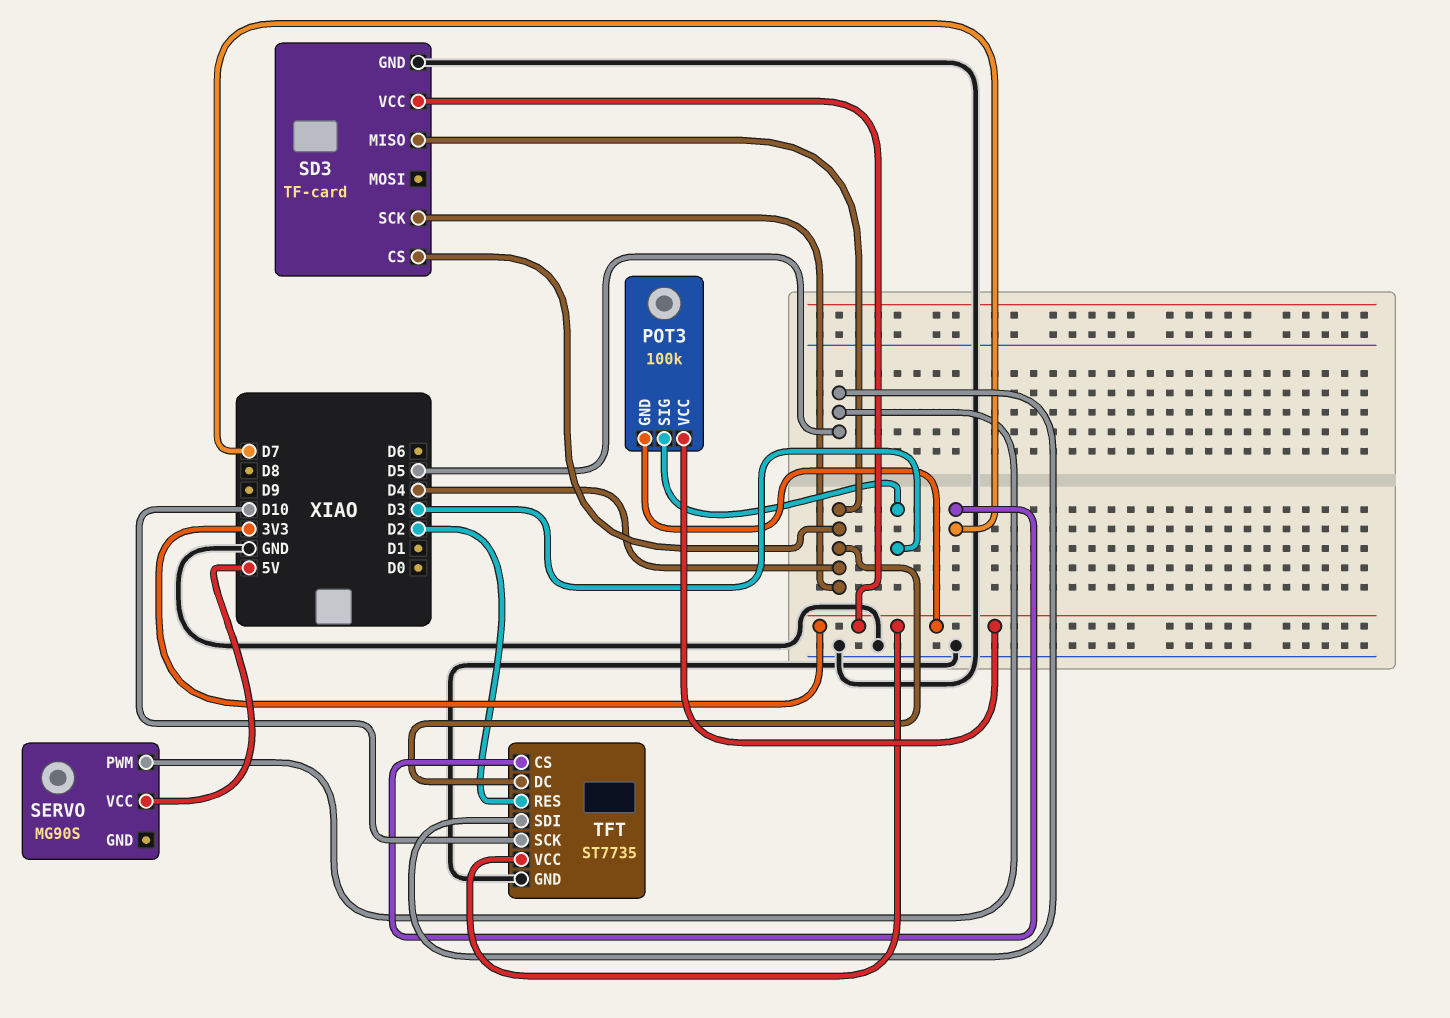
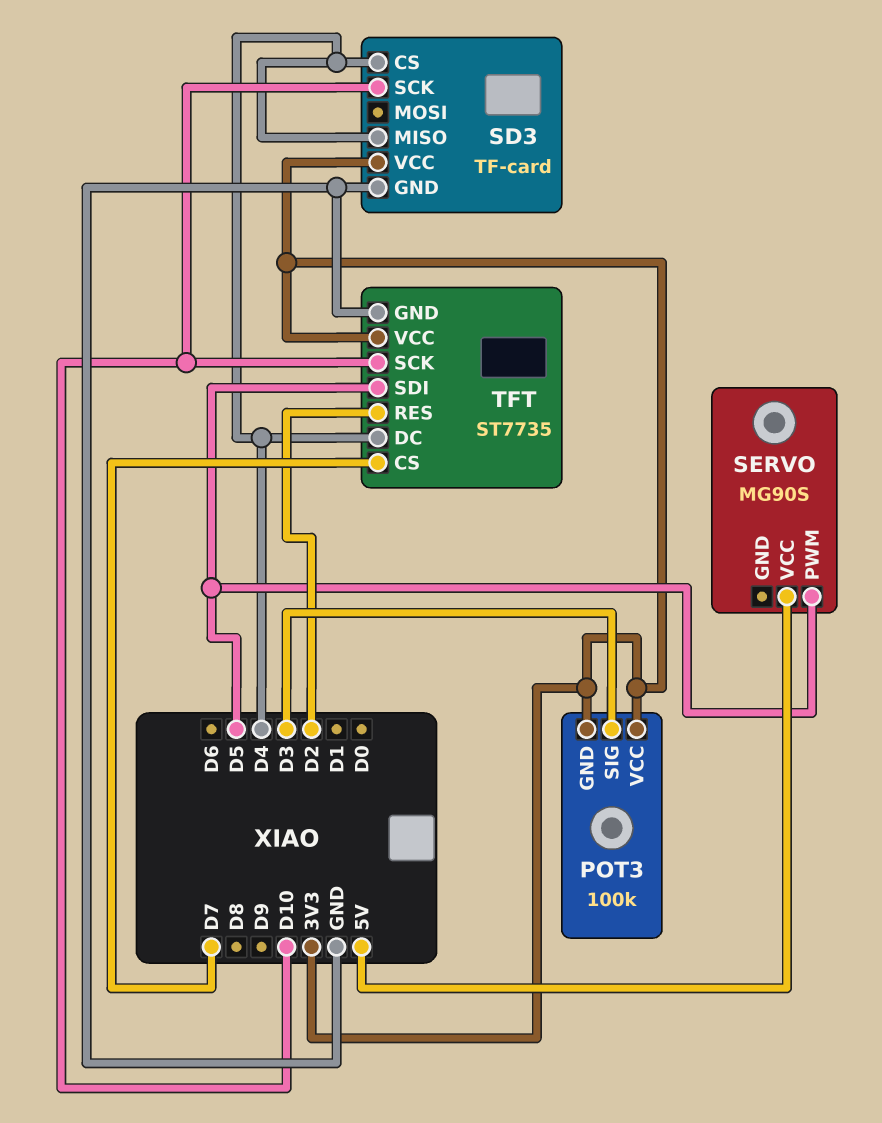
SD3 pin SCK: D4 -> D10

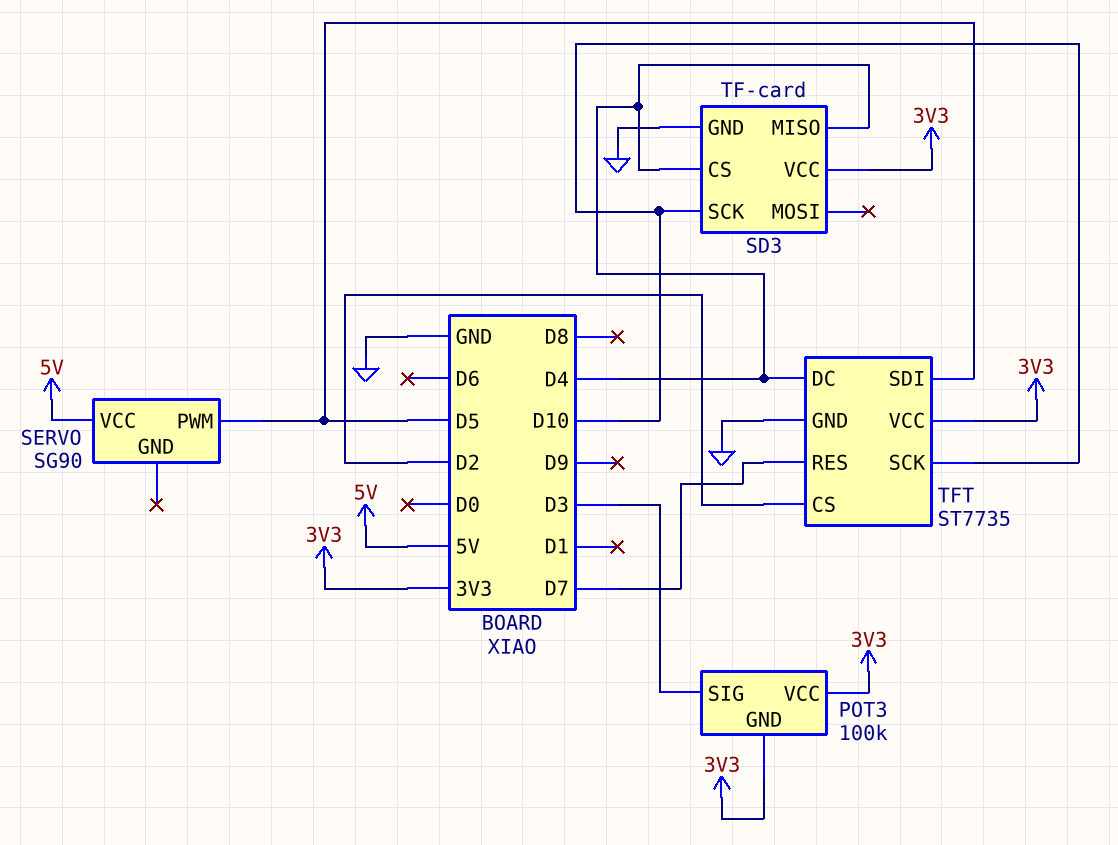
SERVO: MG90S -> SG90
TFT pin CS: D7 -> D2
TFT pin RES: D2 -> D7

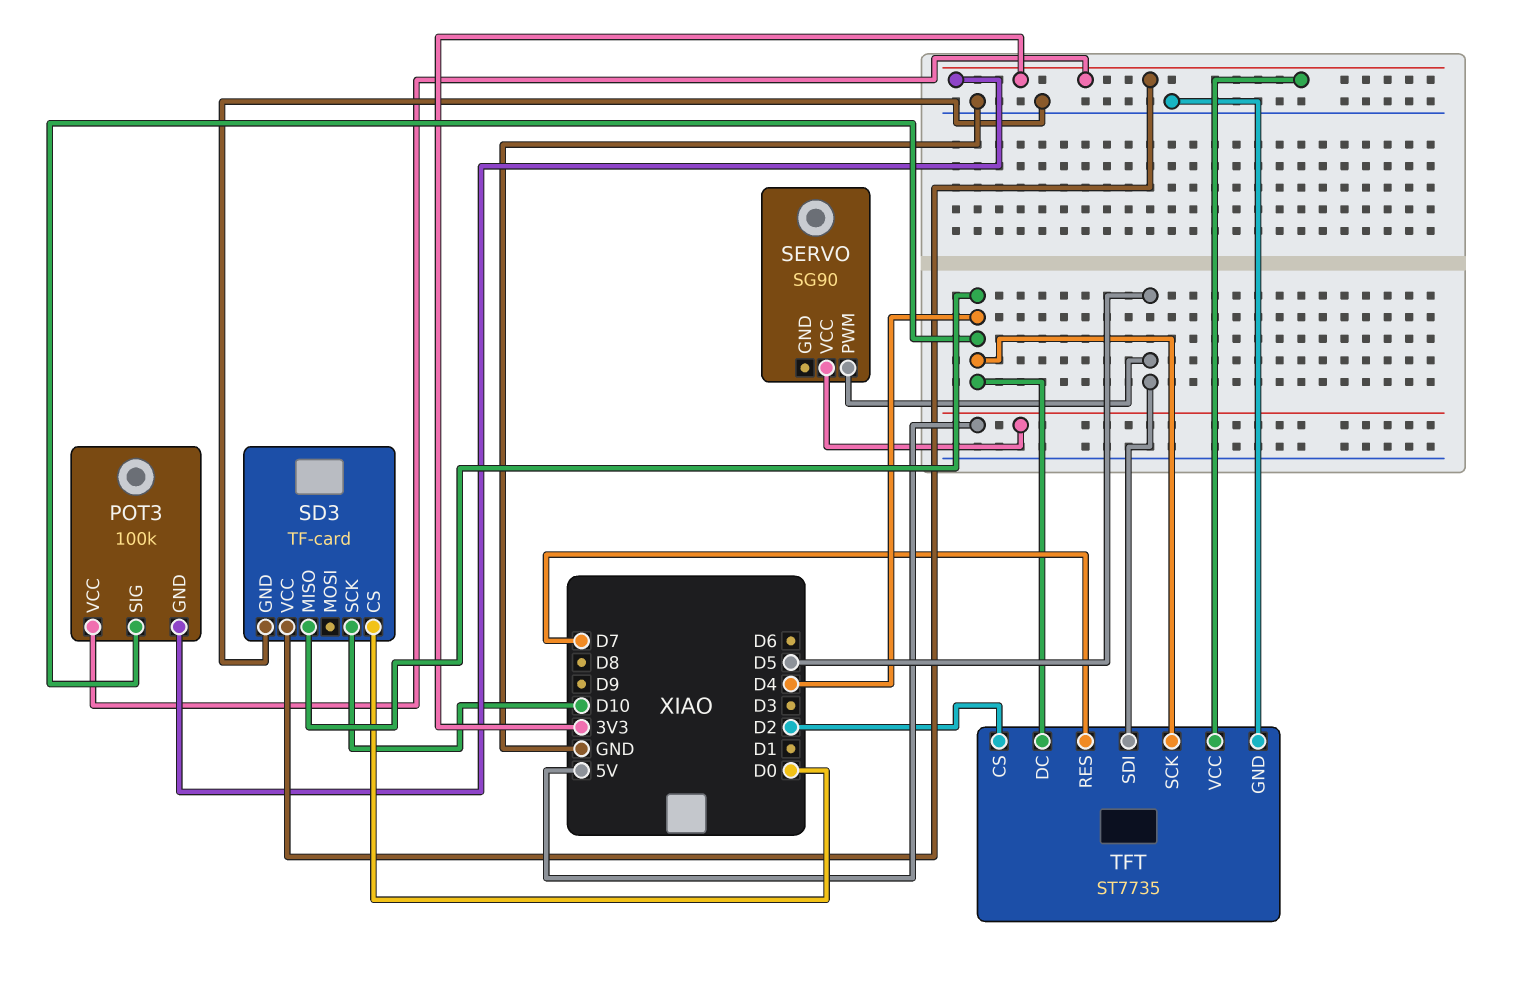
POT3 pin SIG: D3 -> D4
SD3 pin CS: D4 -> D0
TFT pin SCK: D10 -> D4

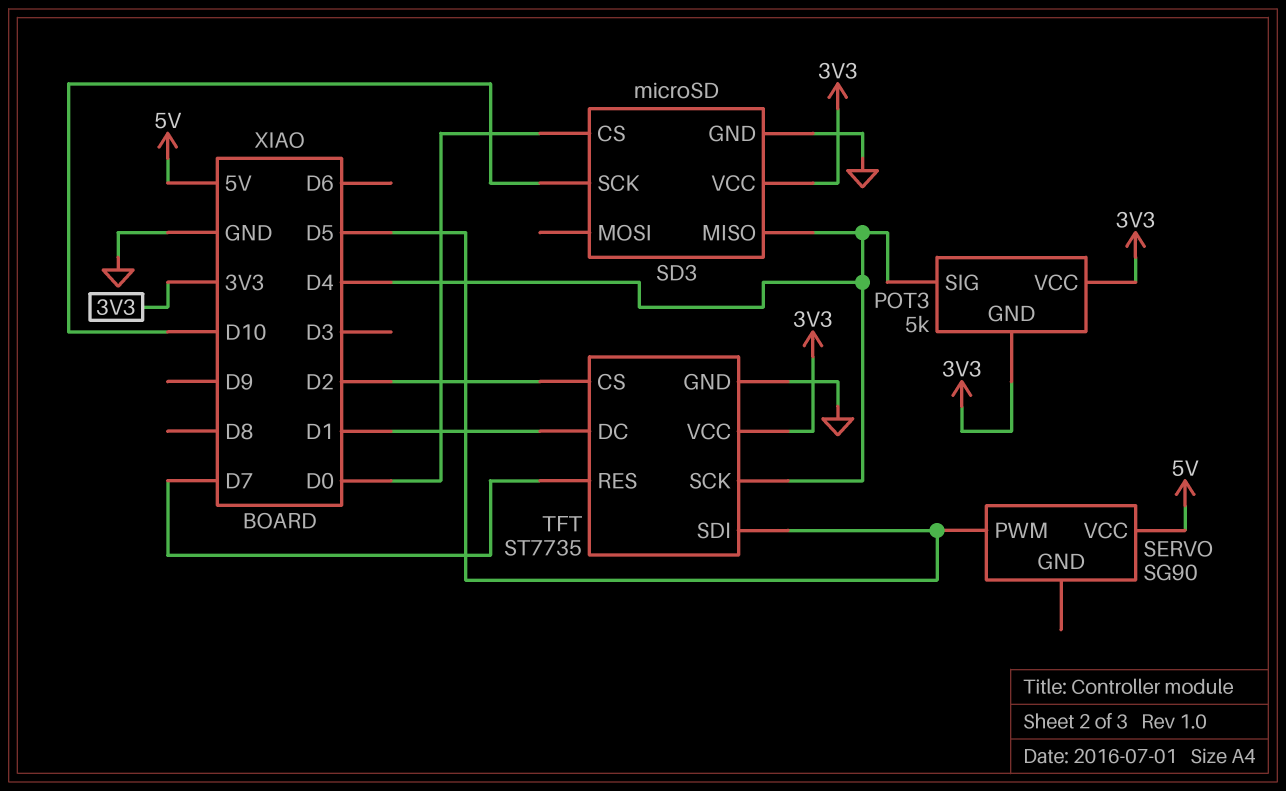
POT3: 100k -> 5k
SD3: TF-card -> microSD
TFT pin DC: D4 -> D1

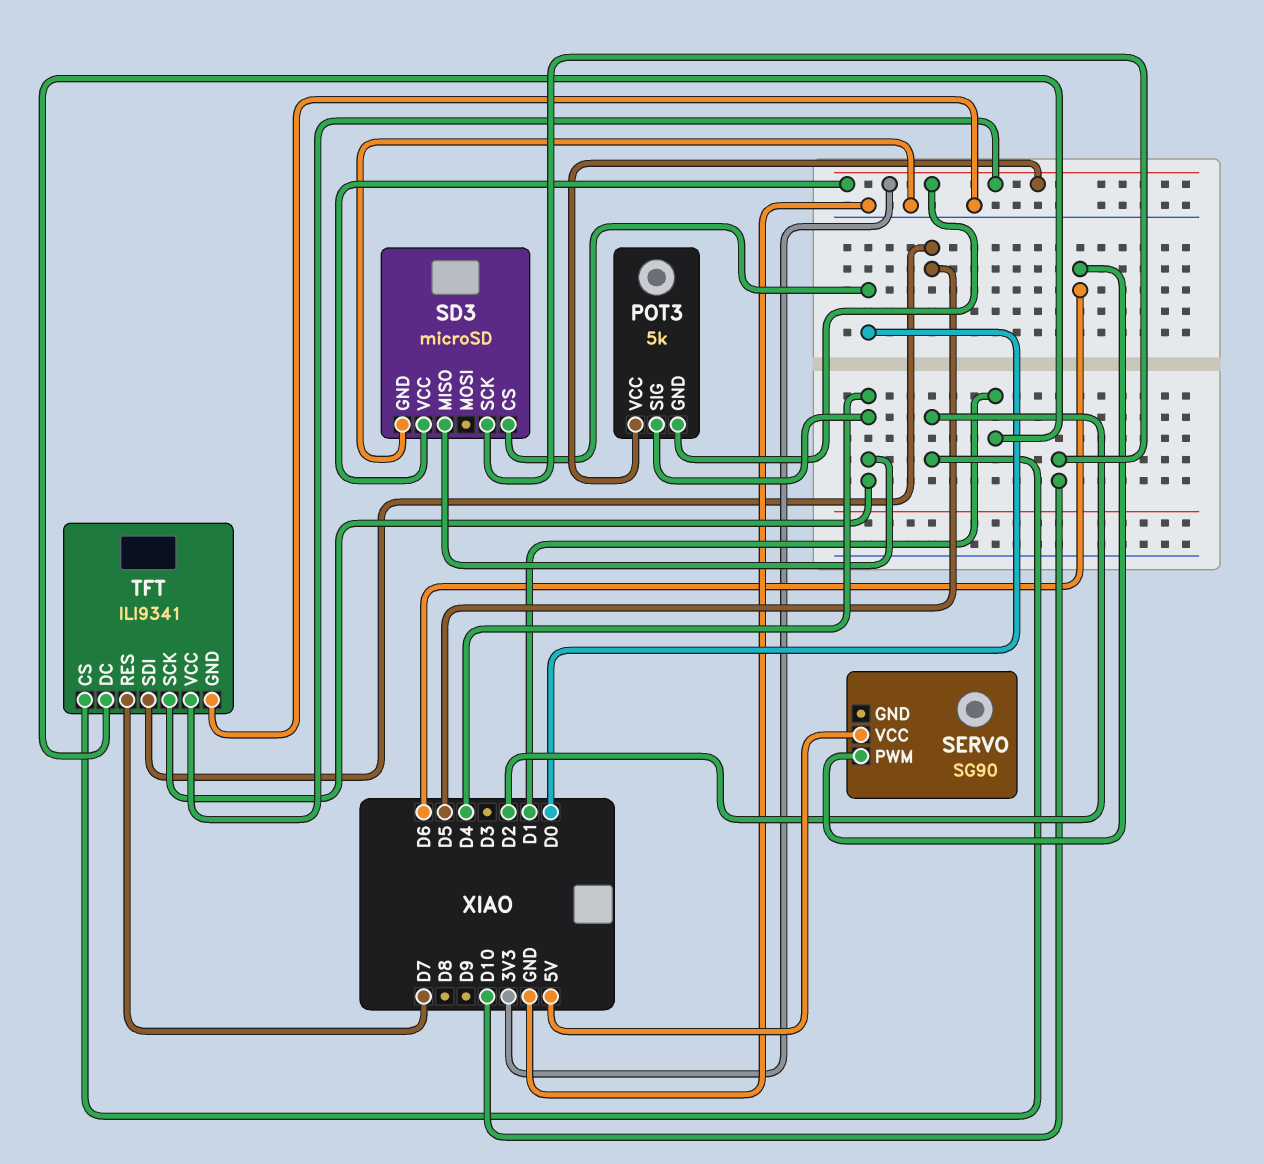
SERVO pin PWM: D5 -> D6
TFT: ST7735 -> ILI9341

